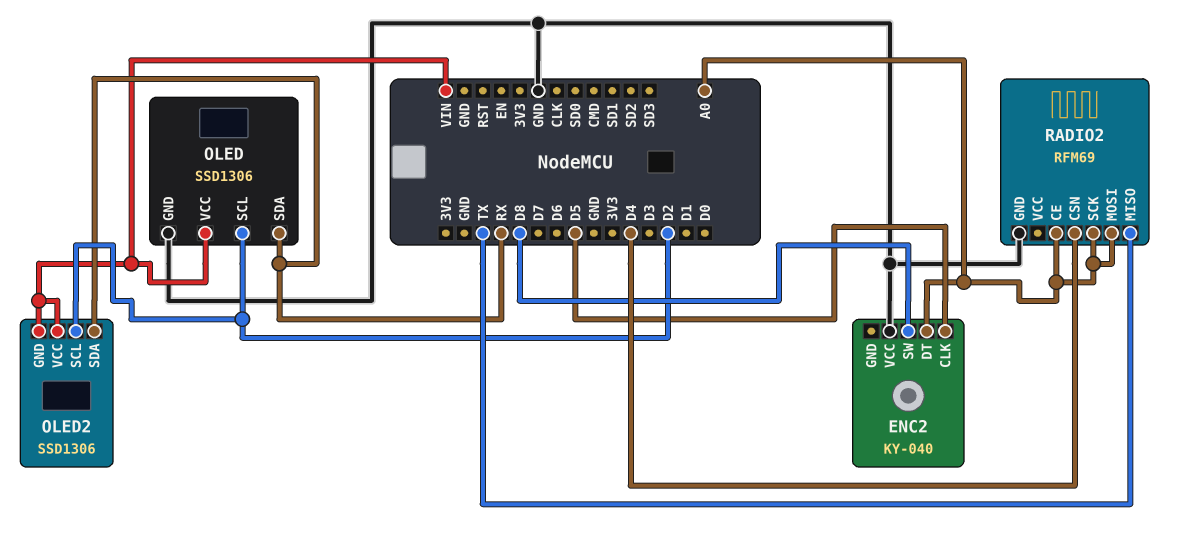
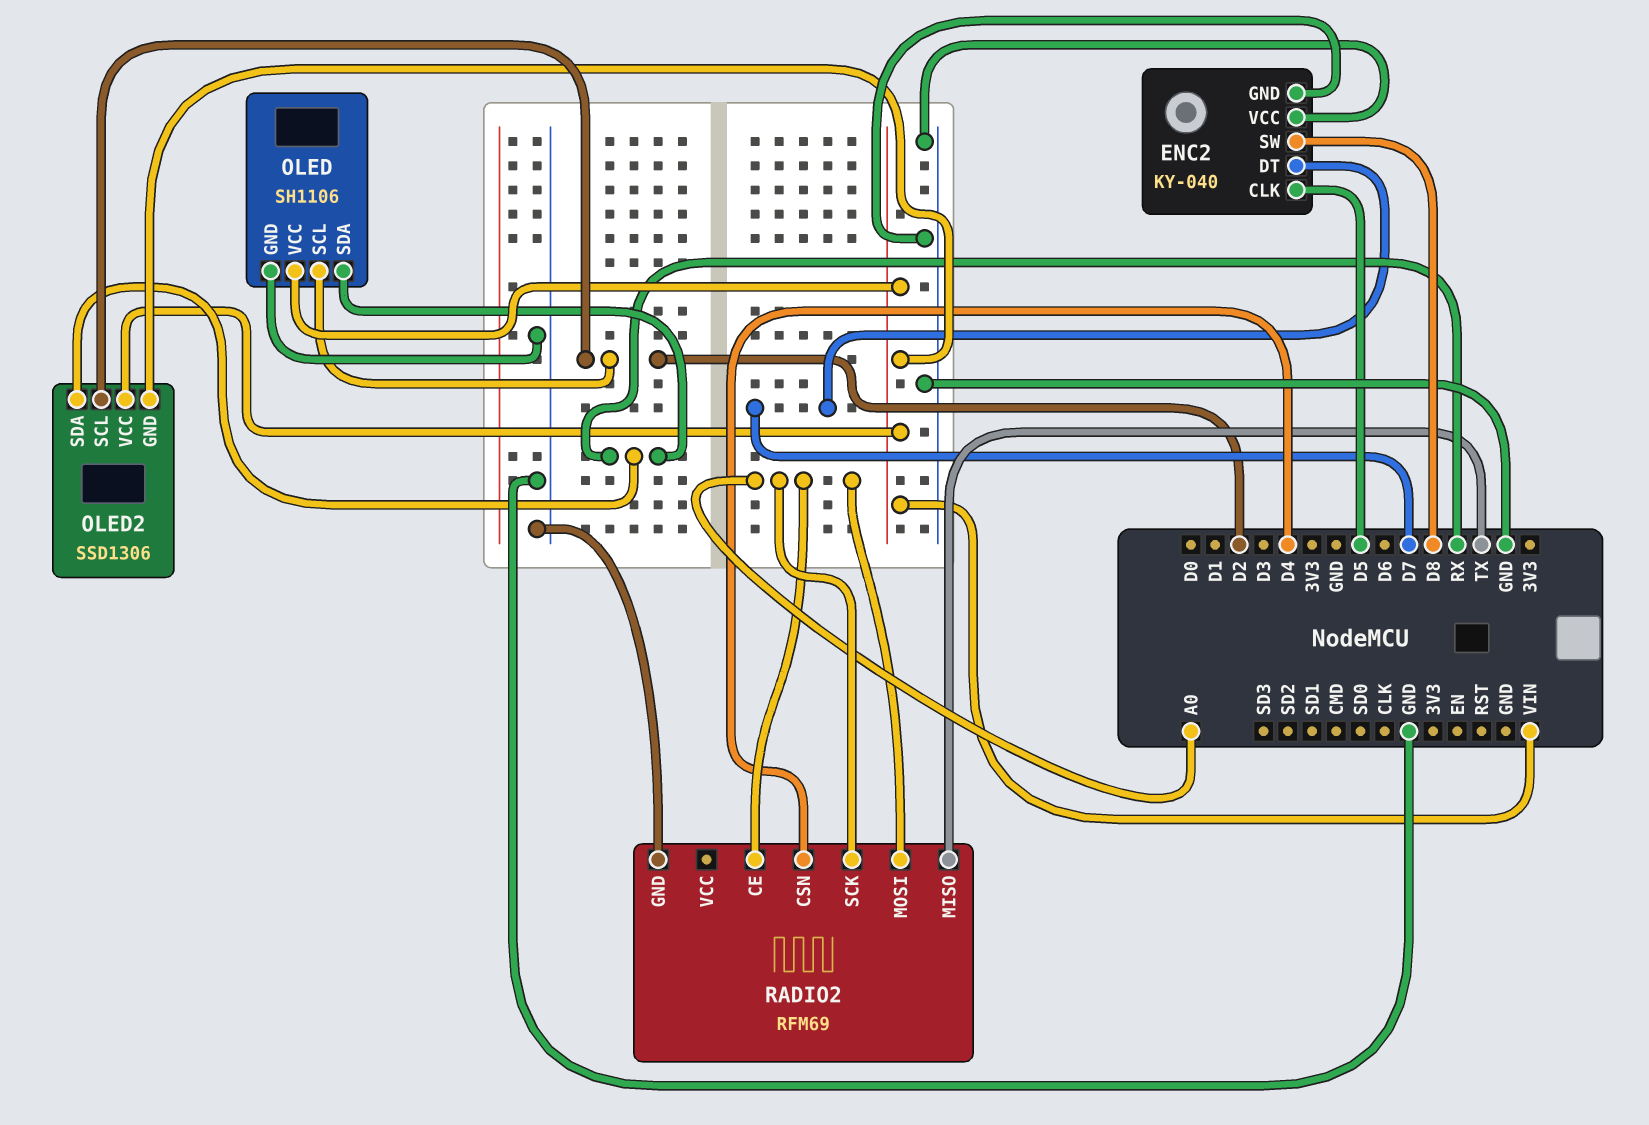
ENC2 pin DT: A0 -> D7
ENC2 pin GND: none -> GND
OLED: SSD1306 -> SH1106

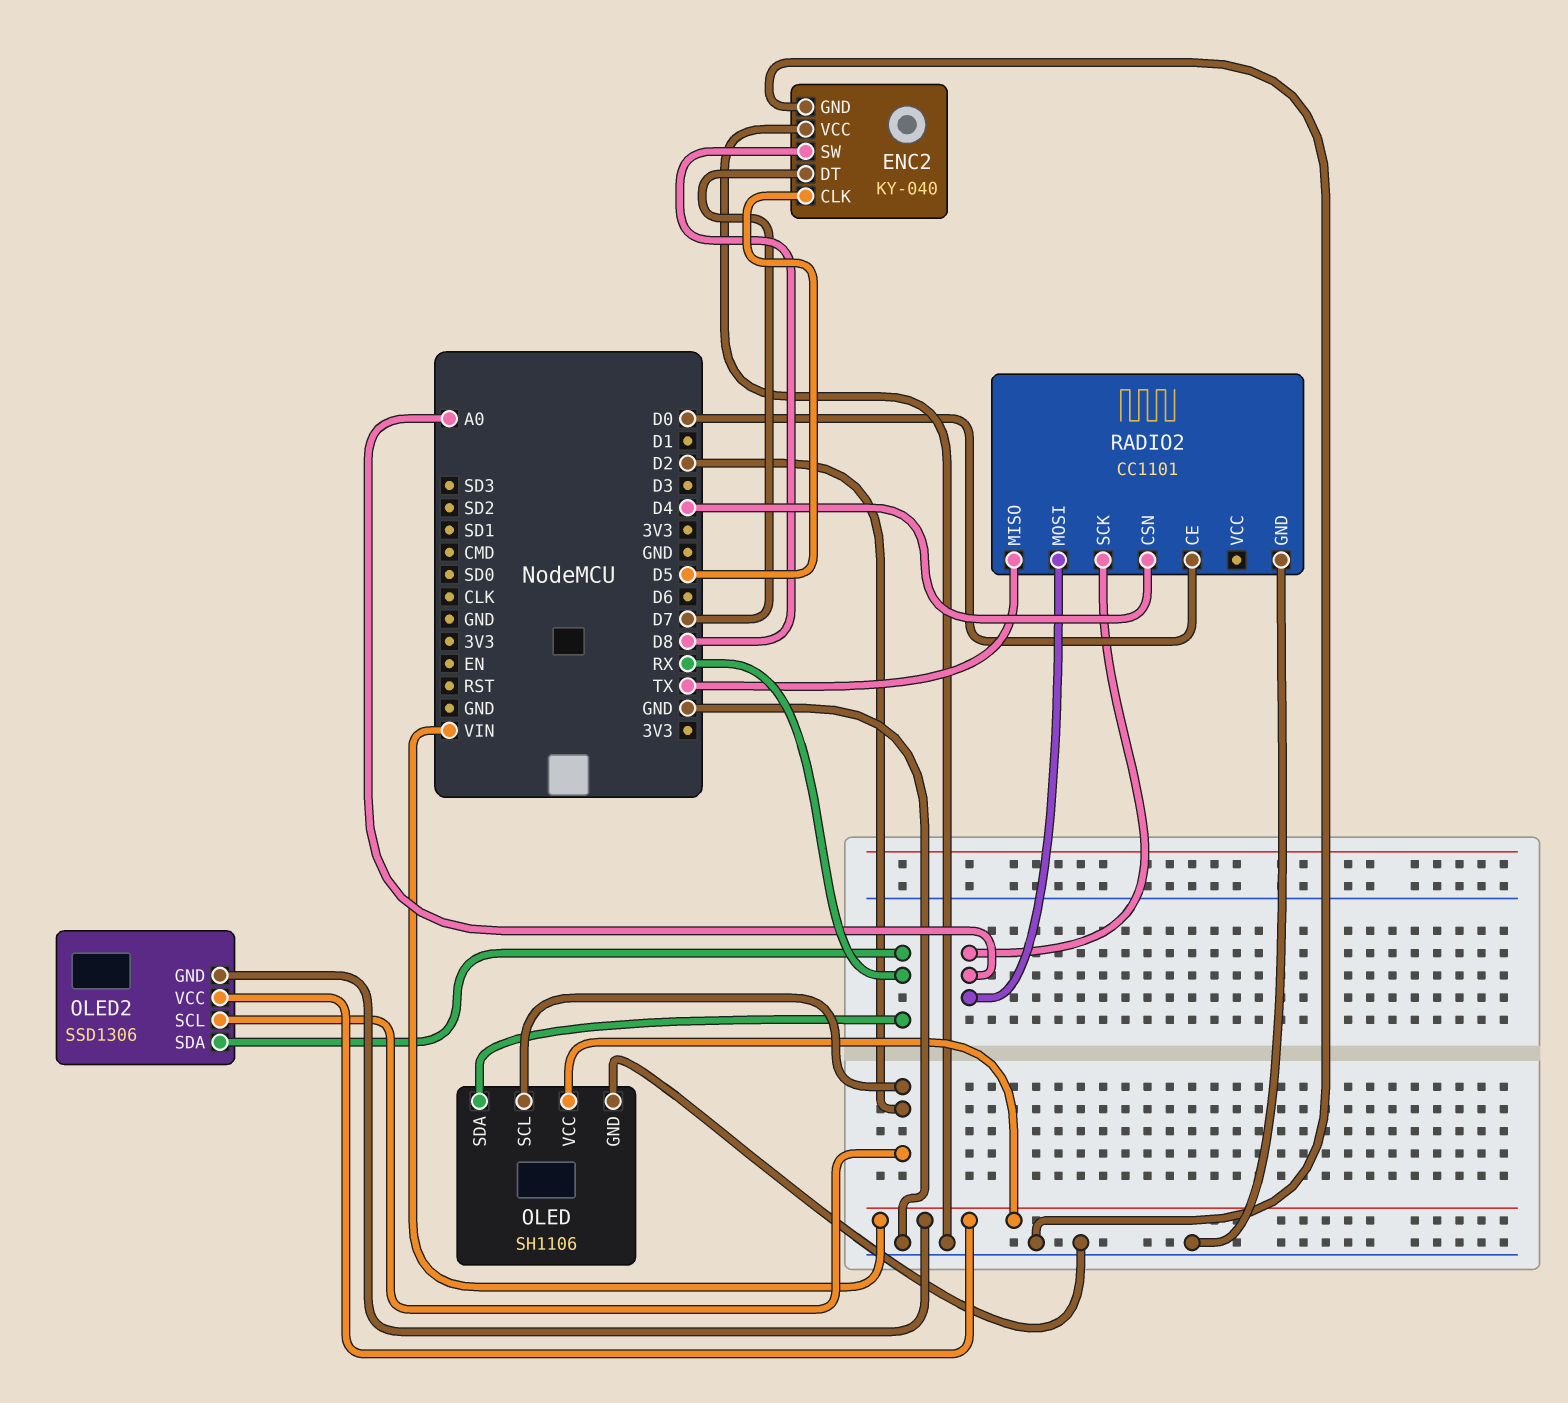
RADIO2: RFM69 -> CC1101
RADIO2 pin CE: A0 -> D0

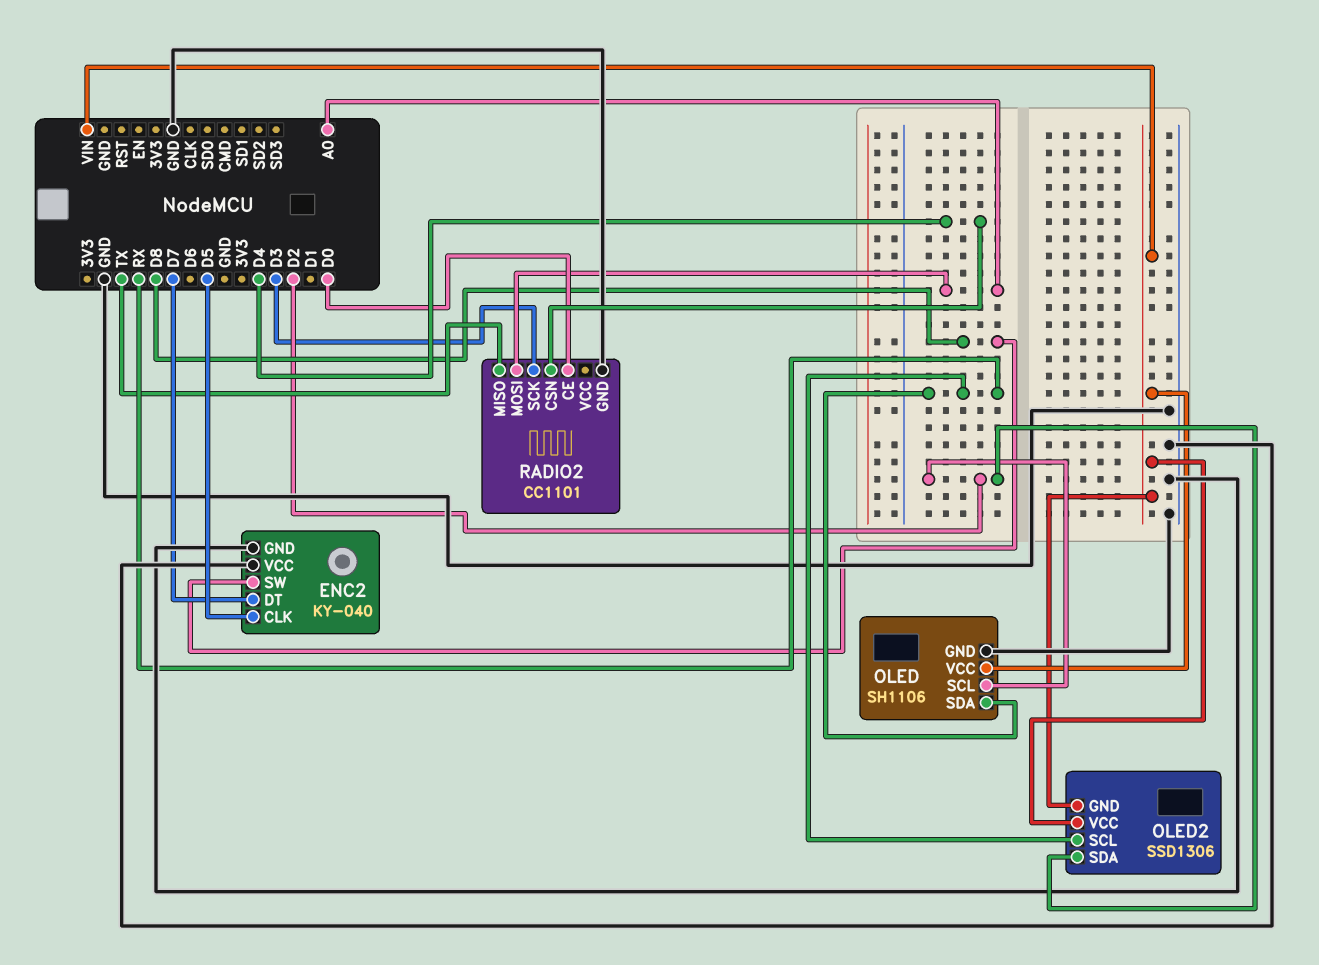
OLED2 pin SCL: D2 -> RX
OLED2 pin SDA: RX -> D2
RADIO2 pin SCK: A0 -> D3

